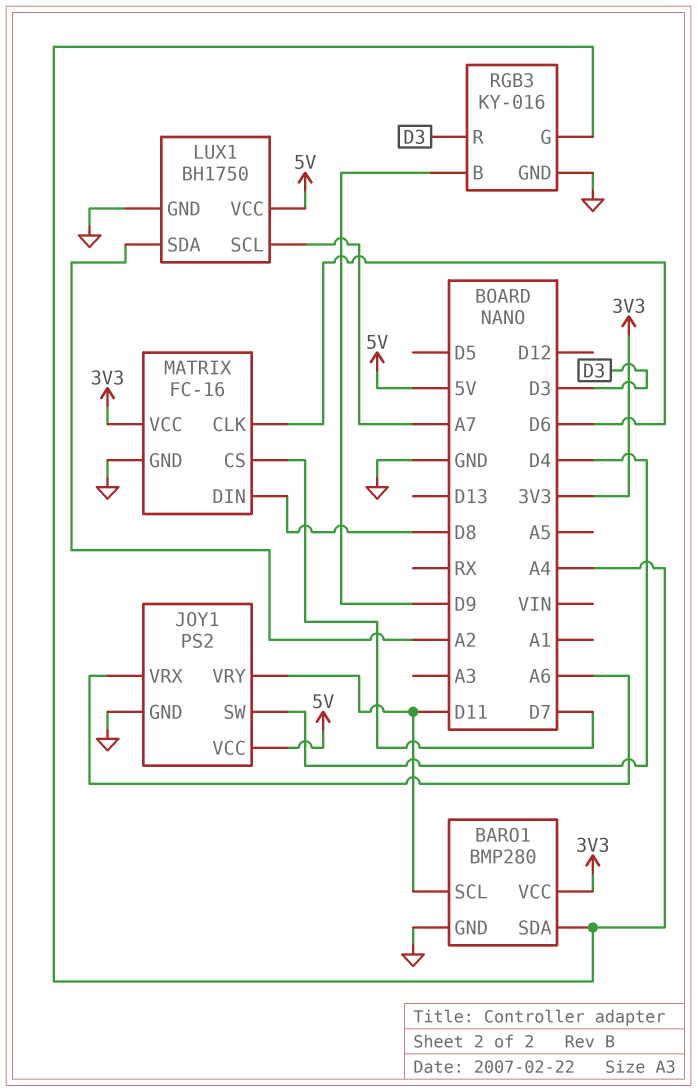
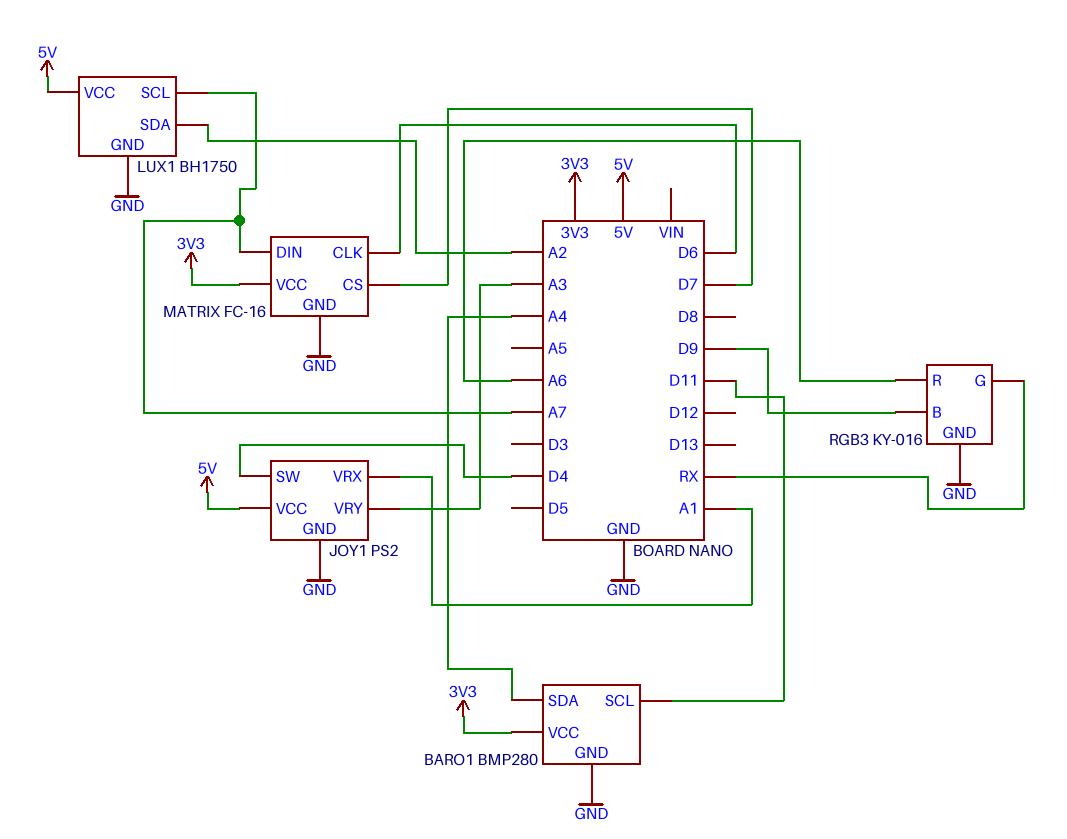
JOY1 pin VRX: A6 -> A1
JOY1 pin VRY: D11 -> A3
MATRIX pin DIN: D8 -> A7
RGB3 pin G: A4 -> RX
RGB3 pin R: D3 -> A6

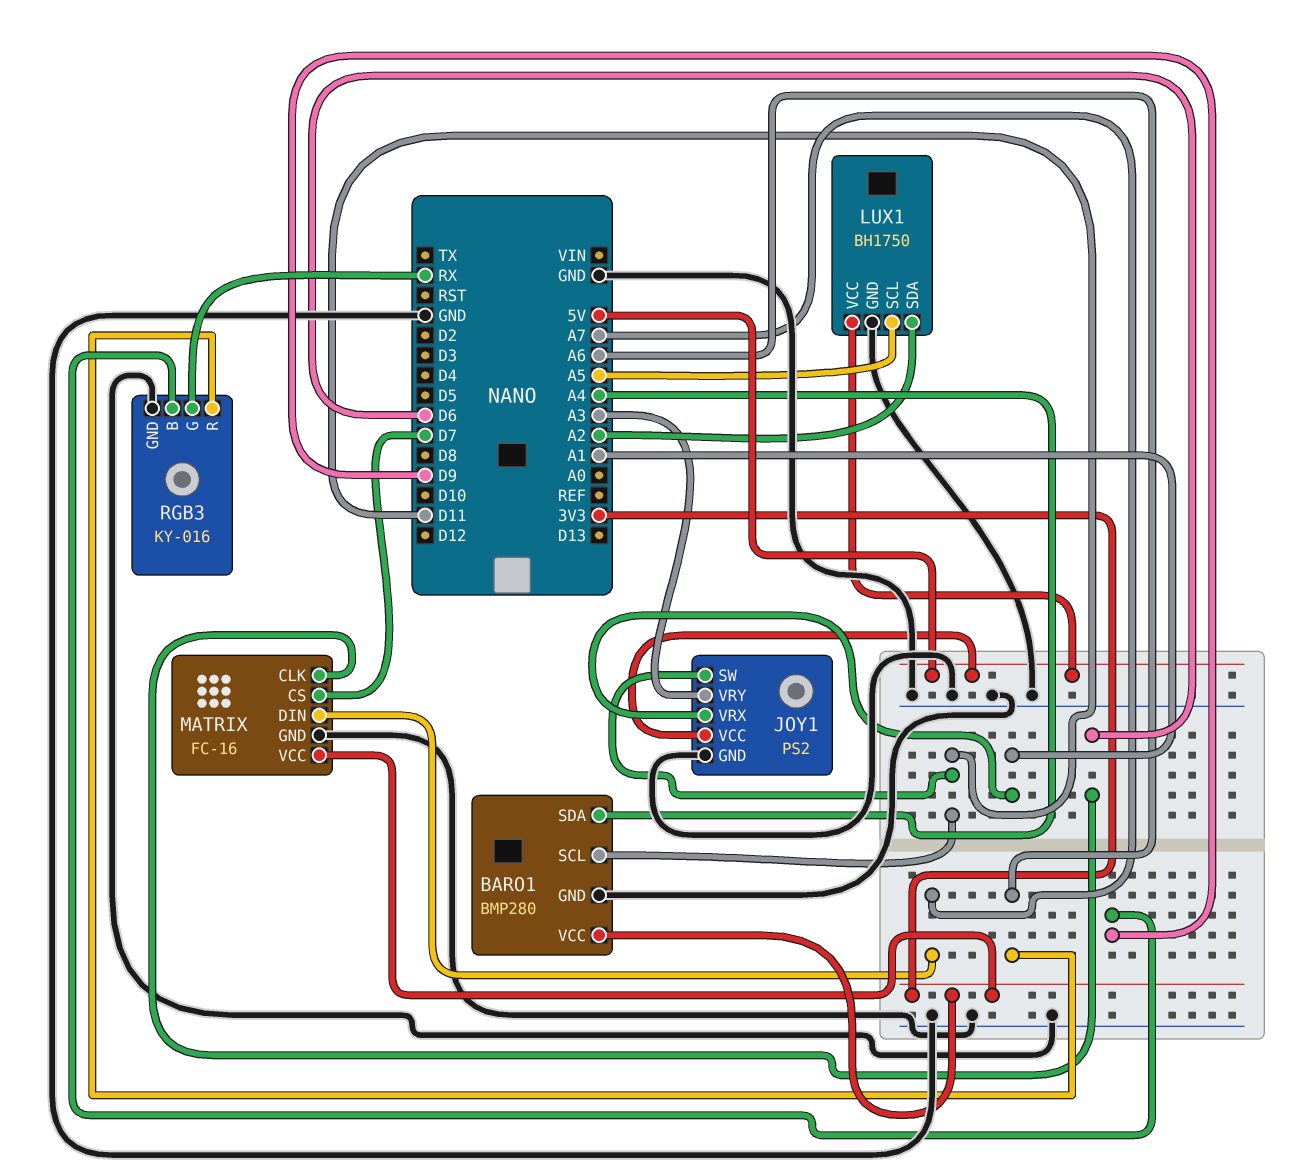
JOY1 pin SW: D4 -> D11
LUX1 pin SCL: A7 -> A5

